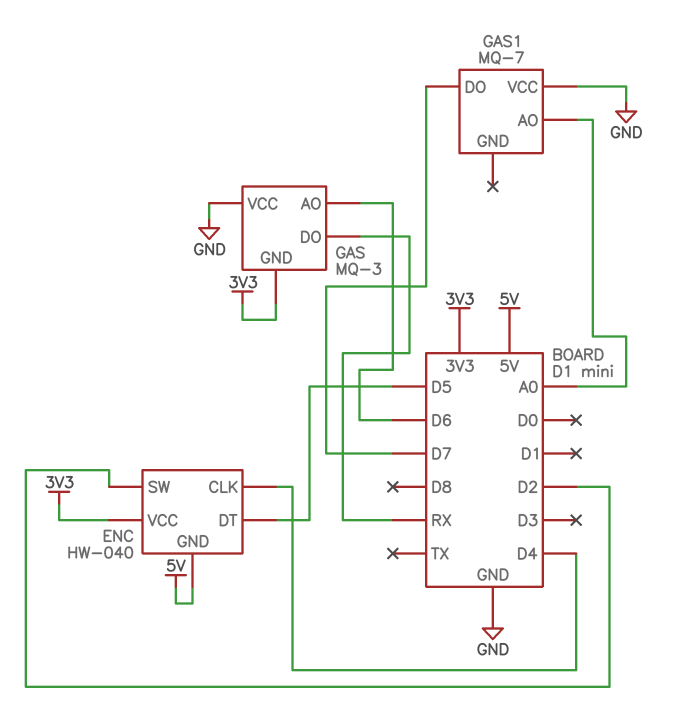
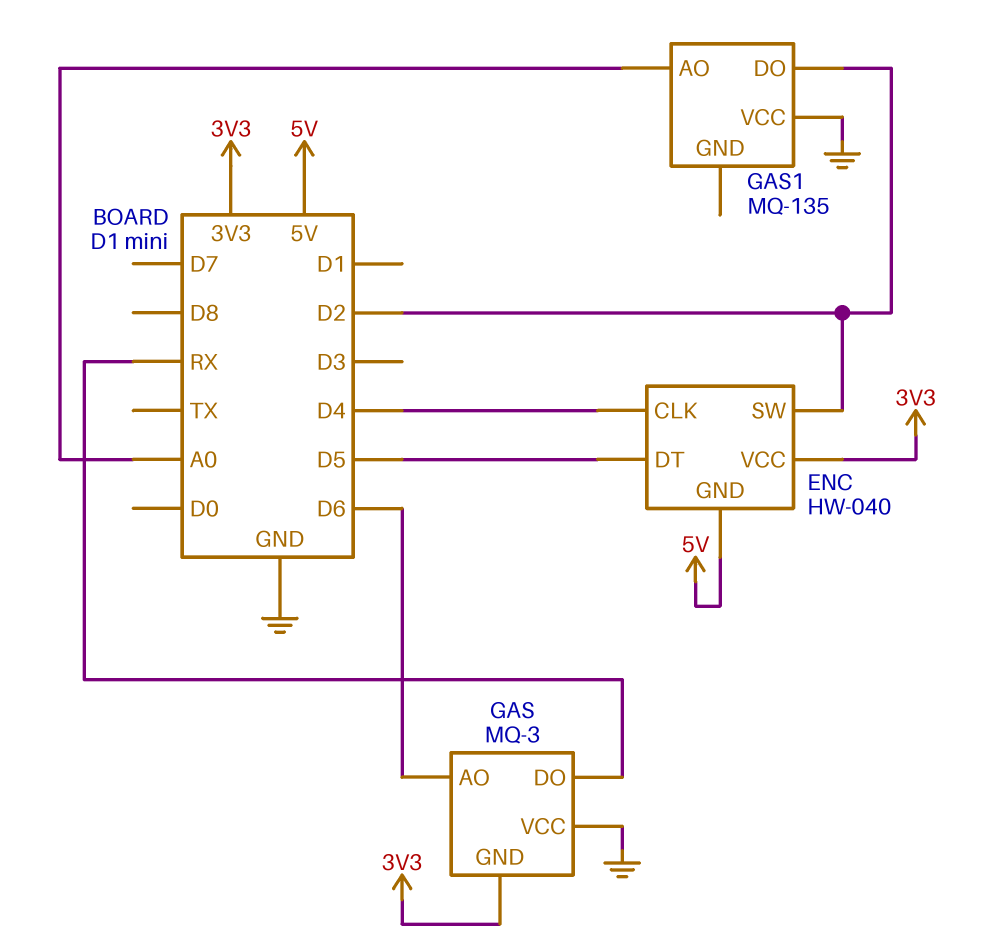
GAS1: MQ-7 -> MQ-135
GAS1 pin DO: D7 -> D2

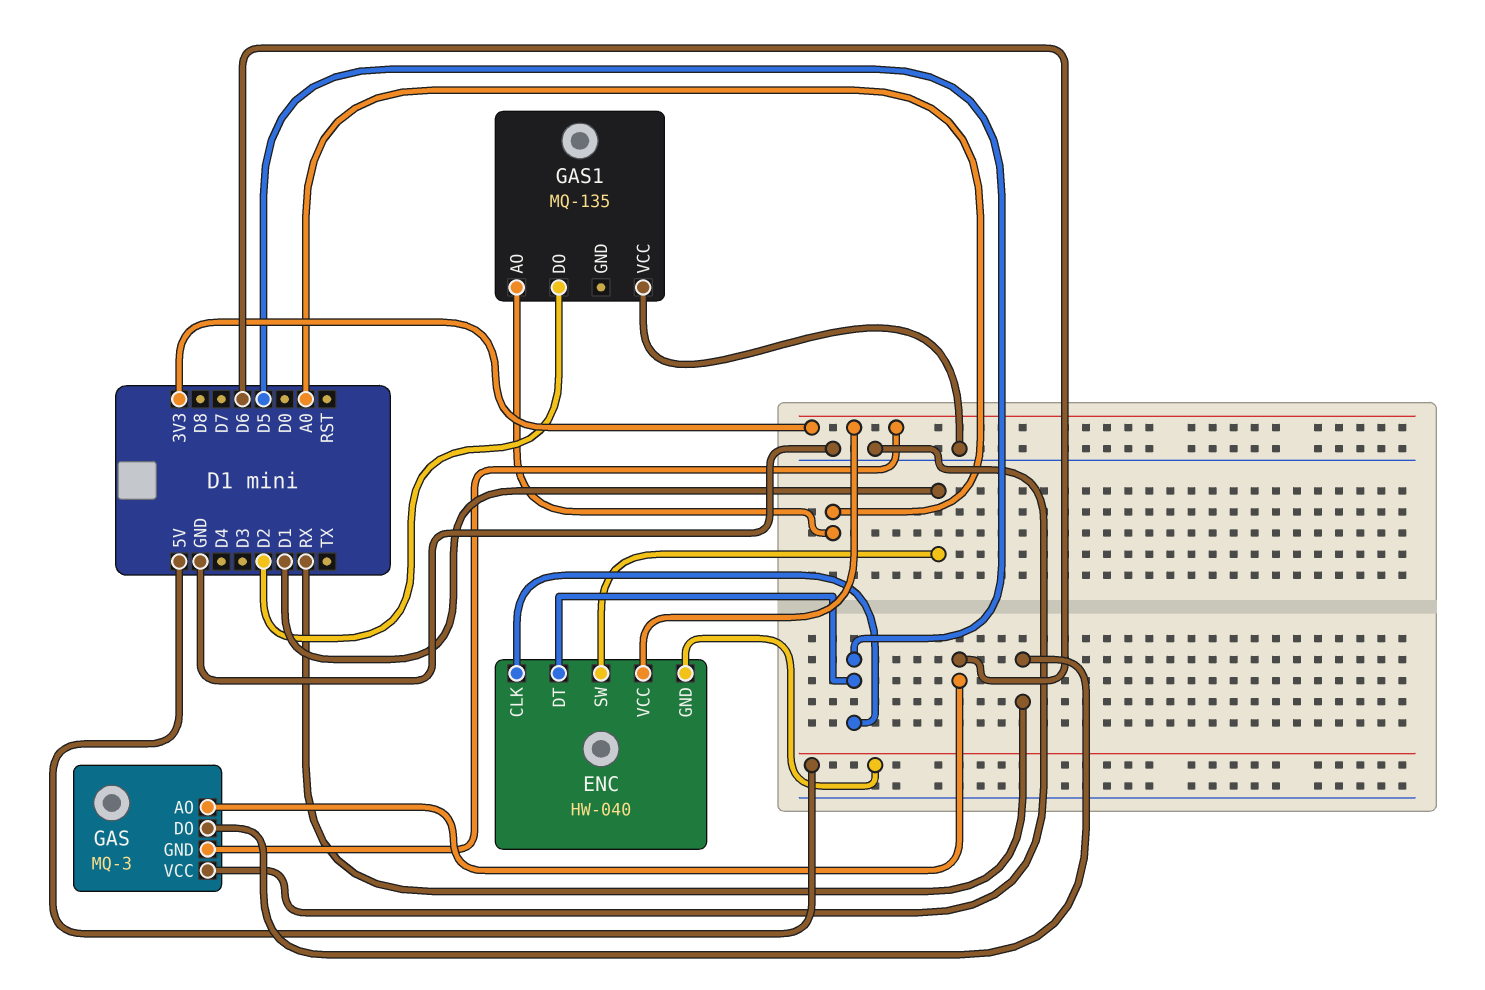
ENC pin CLK: D4 -> D5
ENC pin SW: D2 -> D1

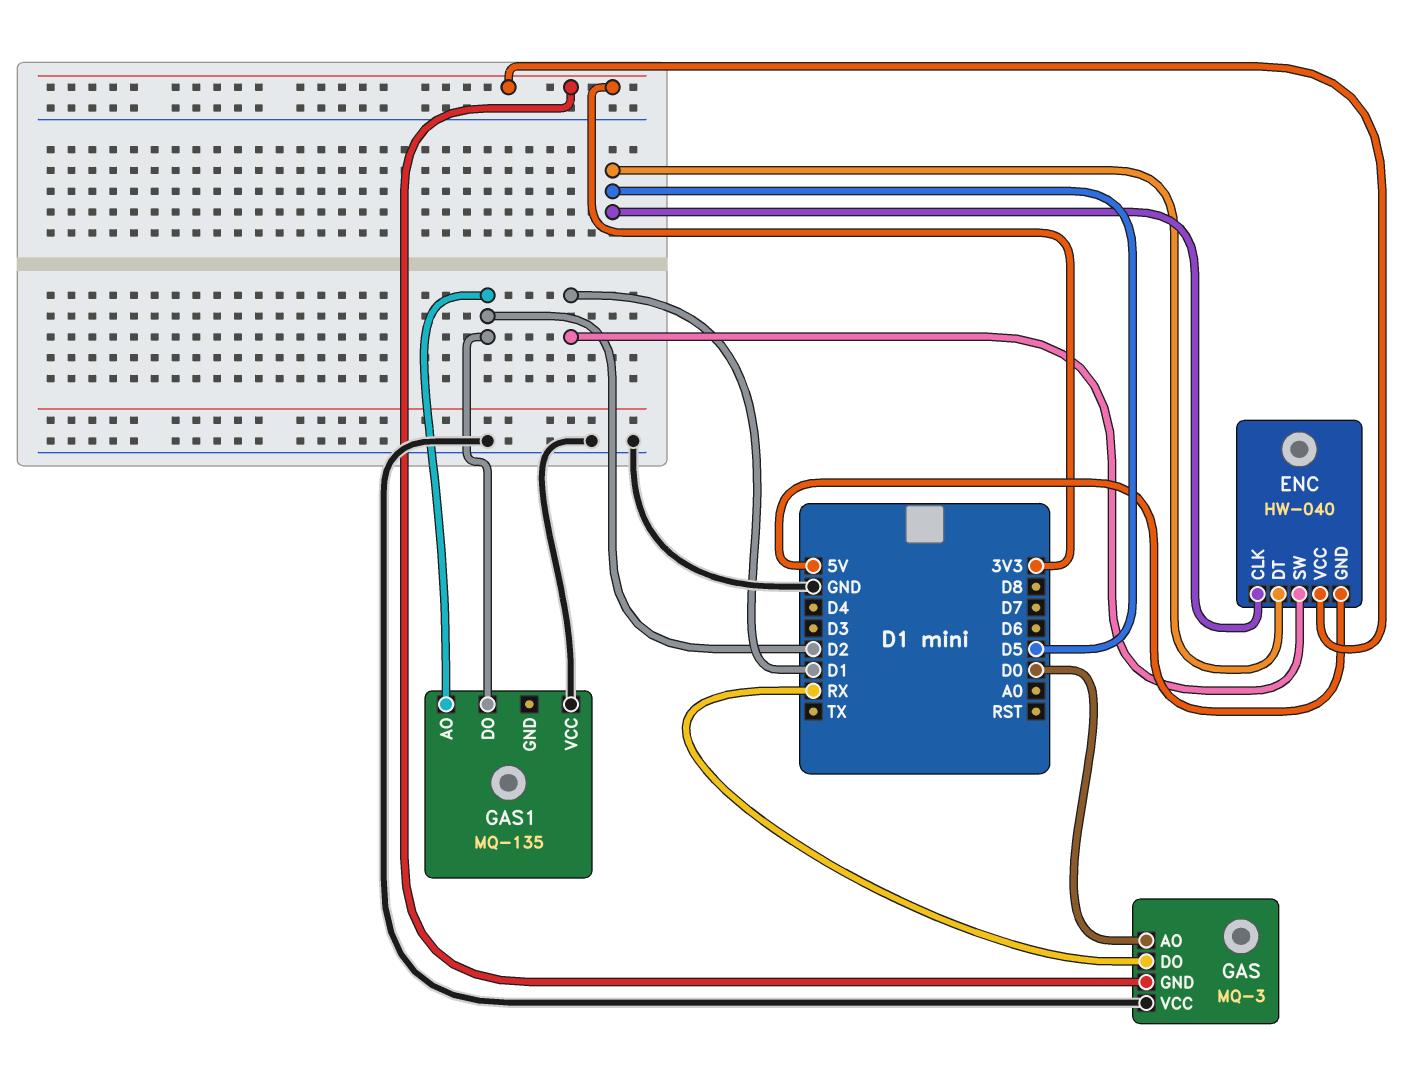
GAS pin AO: D6 -> D0
GAS1 pin AO: A0 -> D2

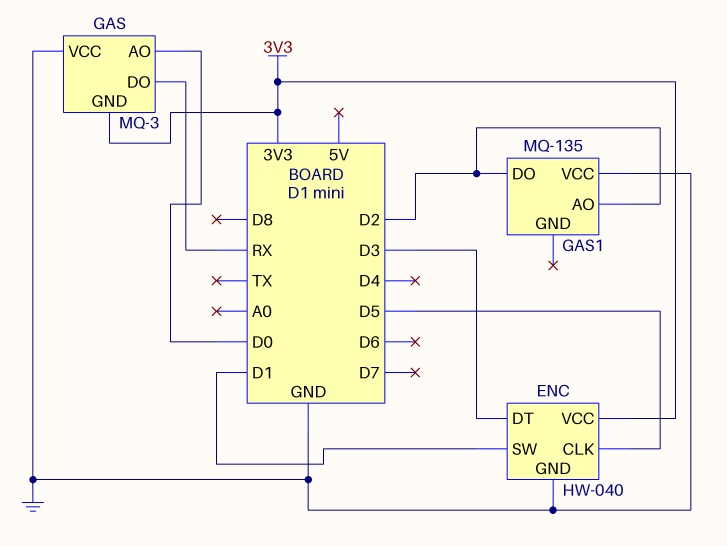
ENC pin DT: D5 -> D3
ENC pin GND: 5V -> GND

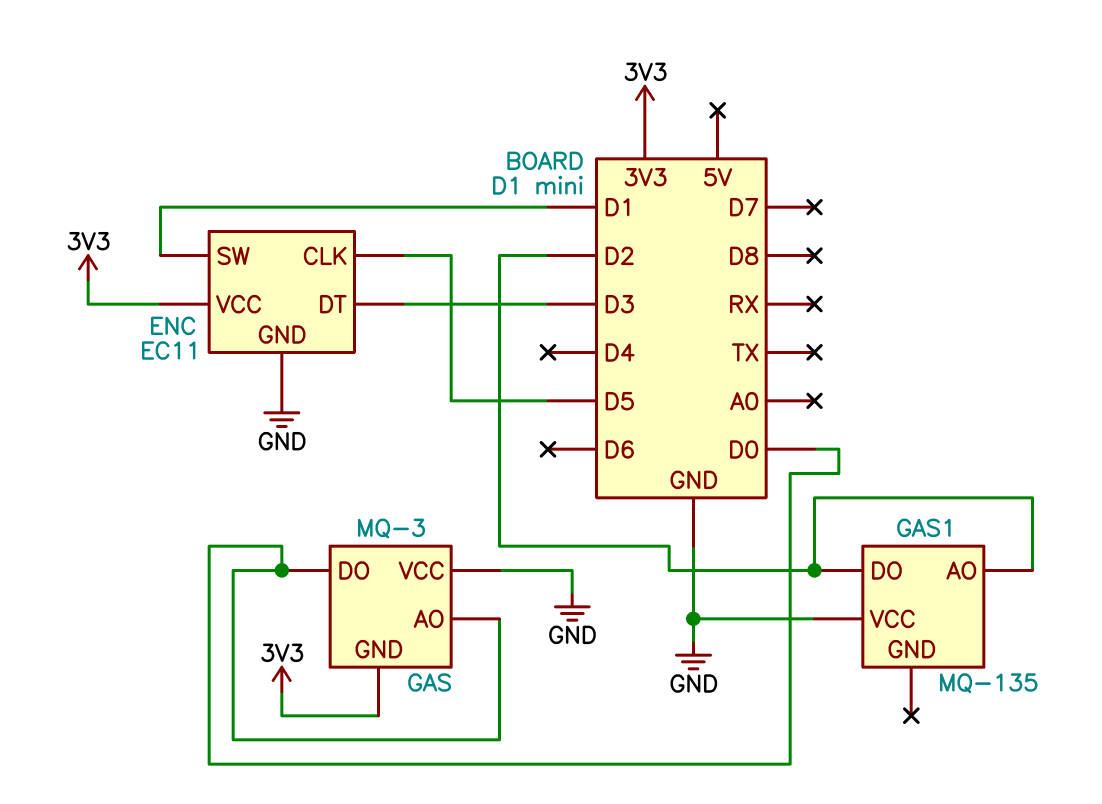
ENC: HW-040 -> EC11
GAS pin DO: RX -> D0

